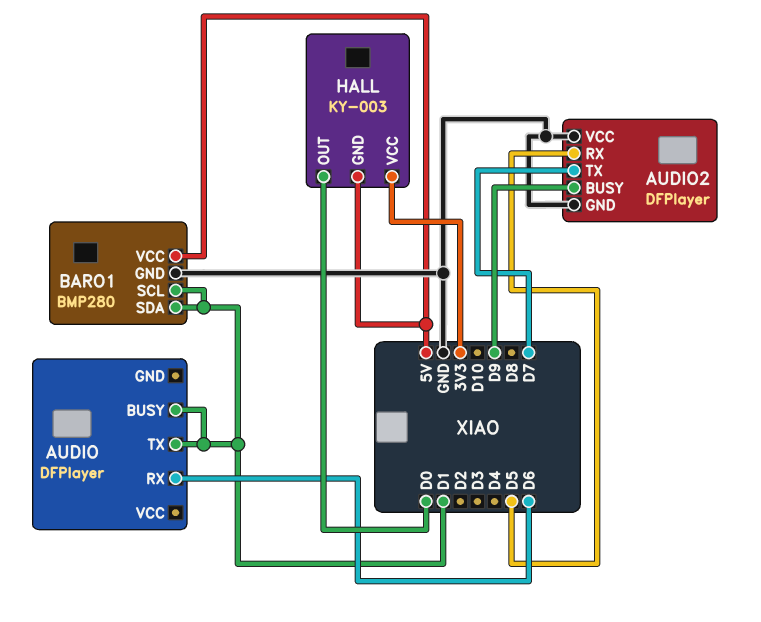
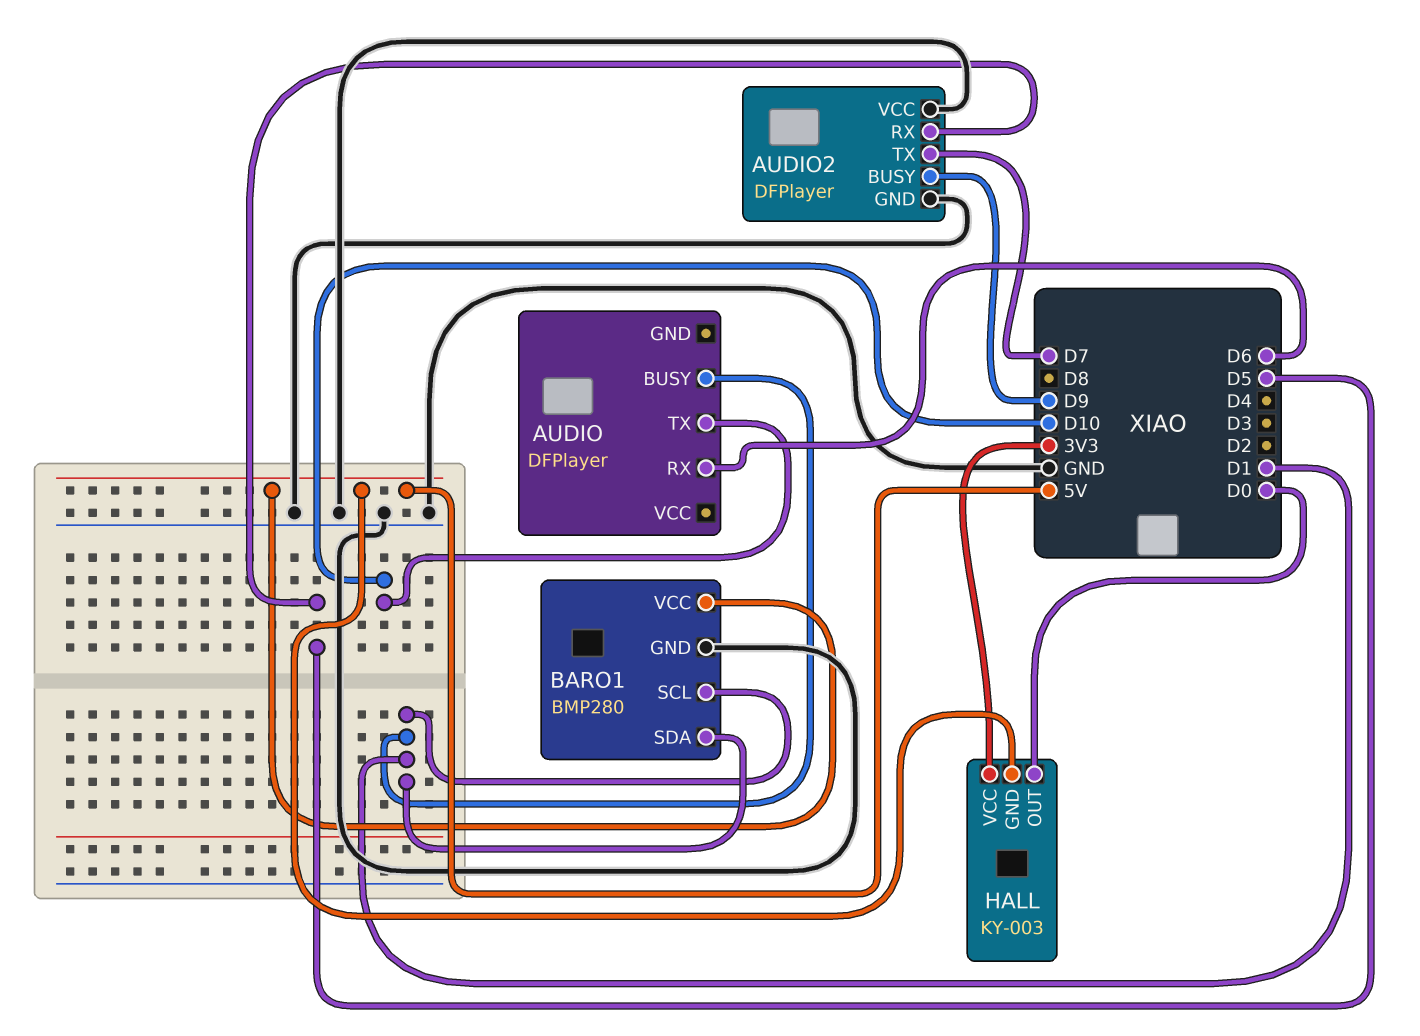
AUDIO pin TX: D1 -> D10

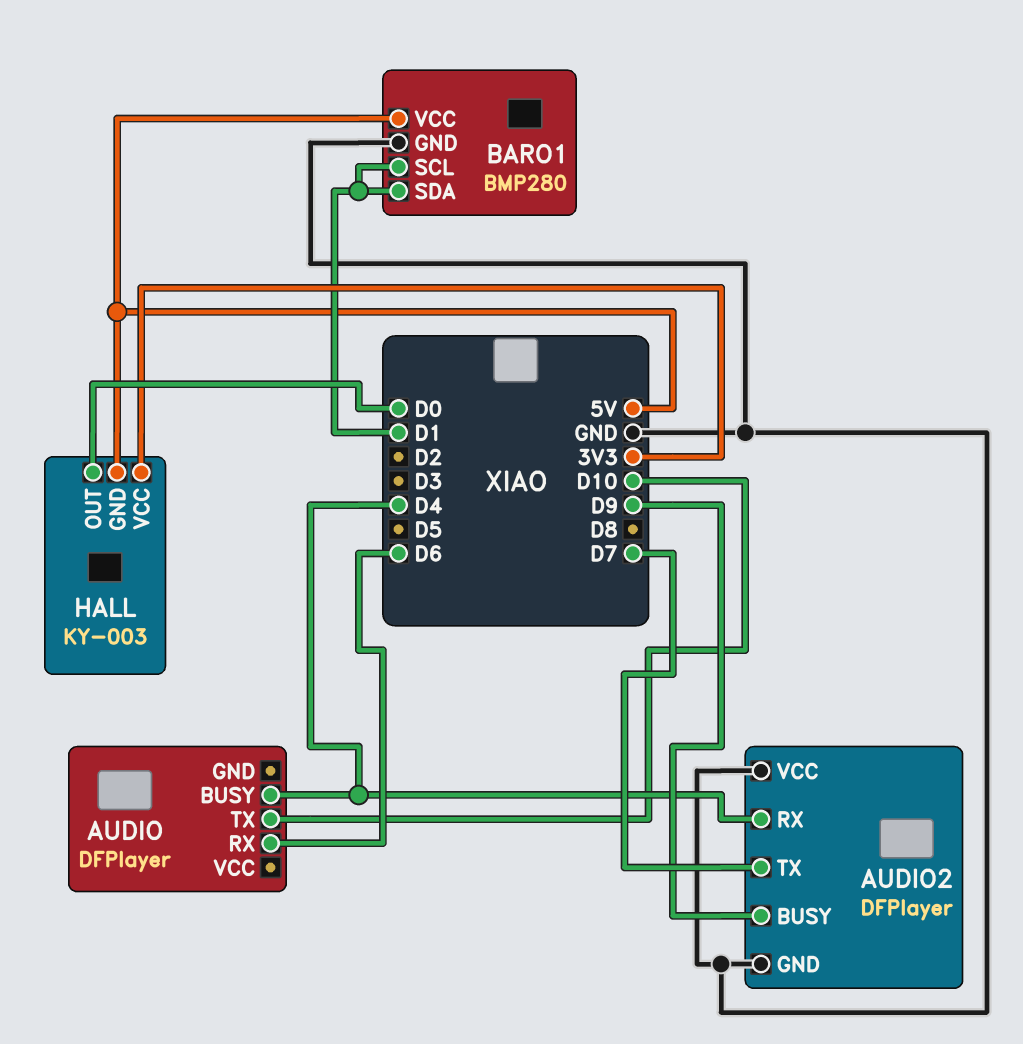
AUDIO pin BUSY: D1 -> D4
AUDIO2 pin RX: D5 -> D4

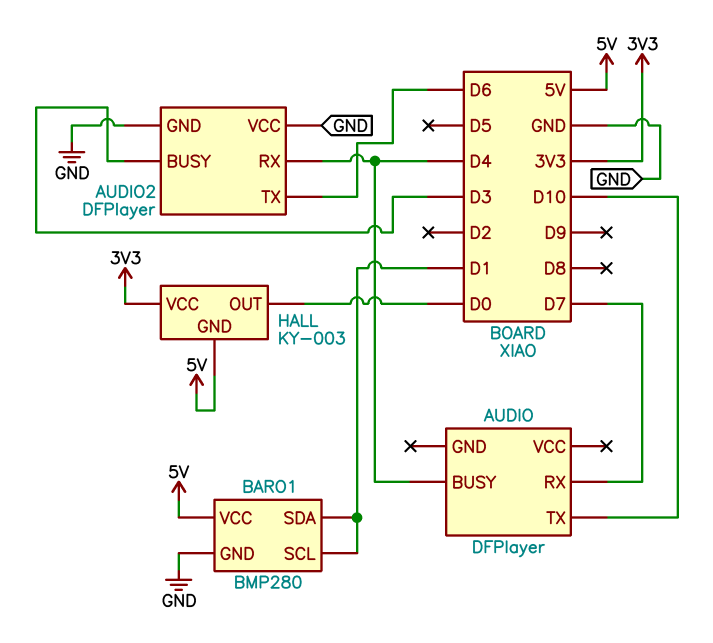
AUDIO pin RX: D6 -> D7
AUDIO2 pin BUSY: D9 -> D3
AUDIO2 pin TX: D7 -> D6

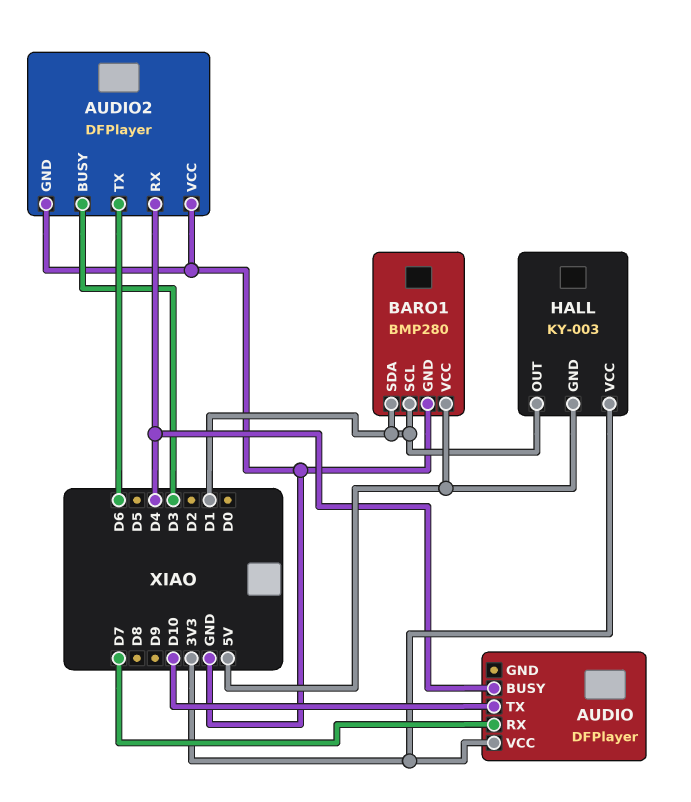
AUDIO pin VCC: none -> 3V3
HALL pin OUT: D0 -> D1

